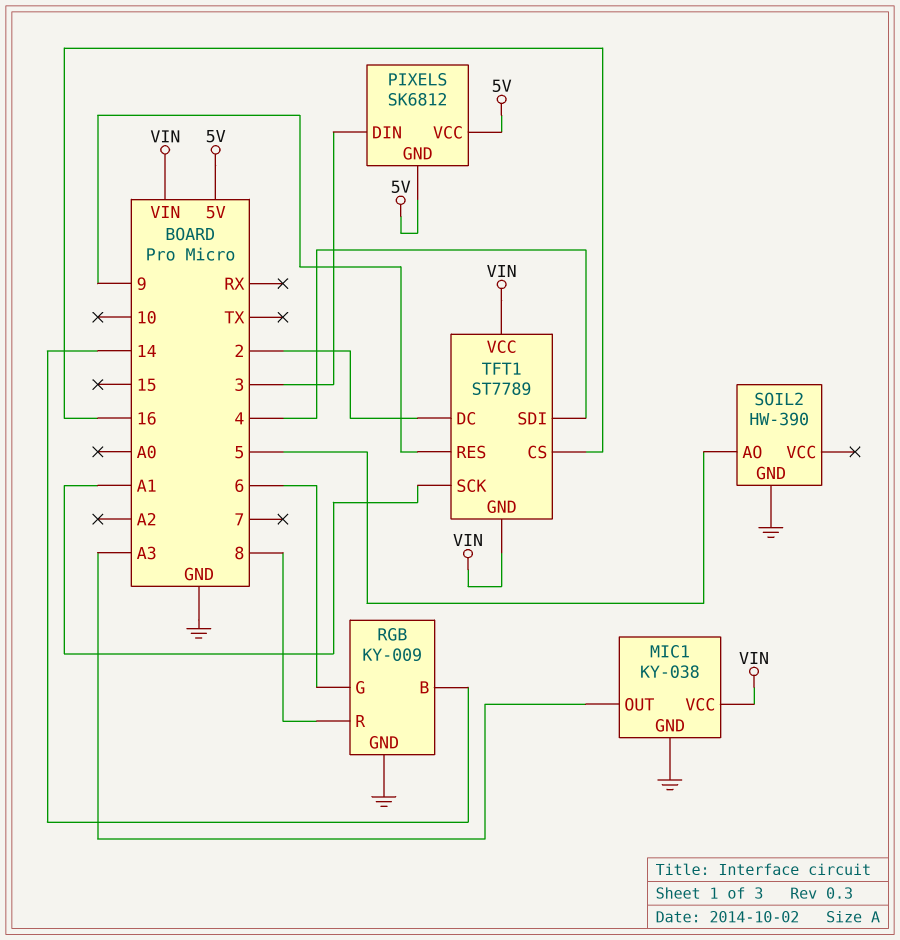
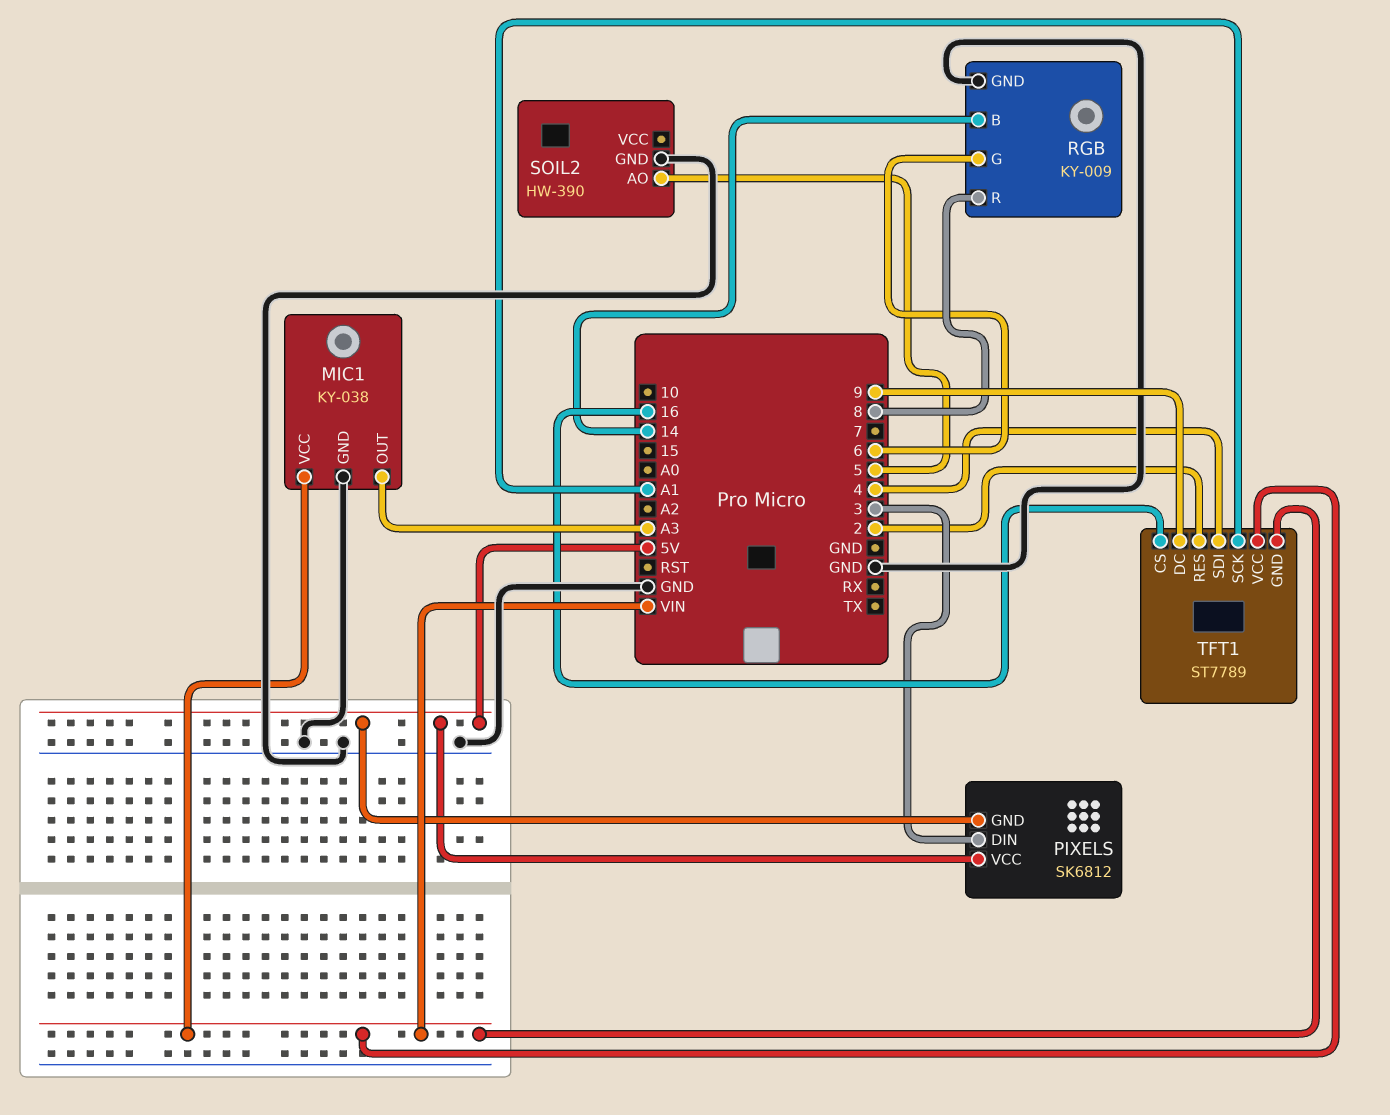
TFT1 pin DC: 2 -> 9
TFT1 pin RES: 9 -> 2

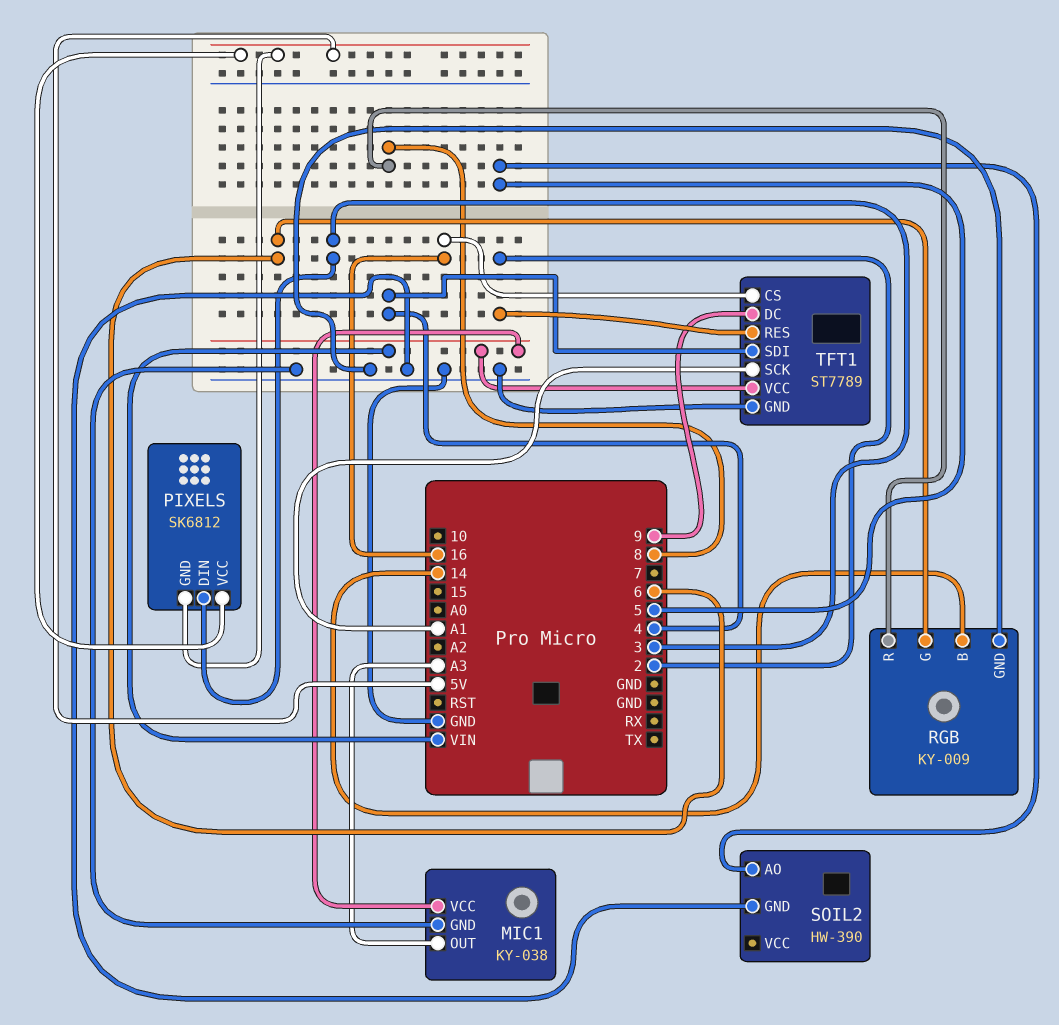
TFT1 pin GND: VIN -> GND

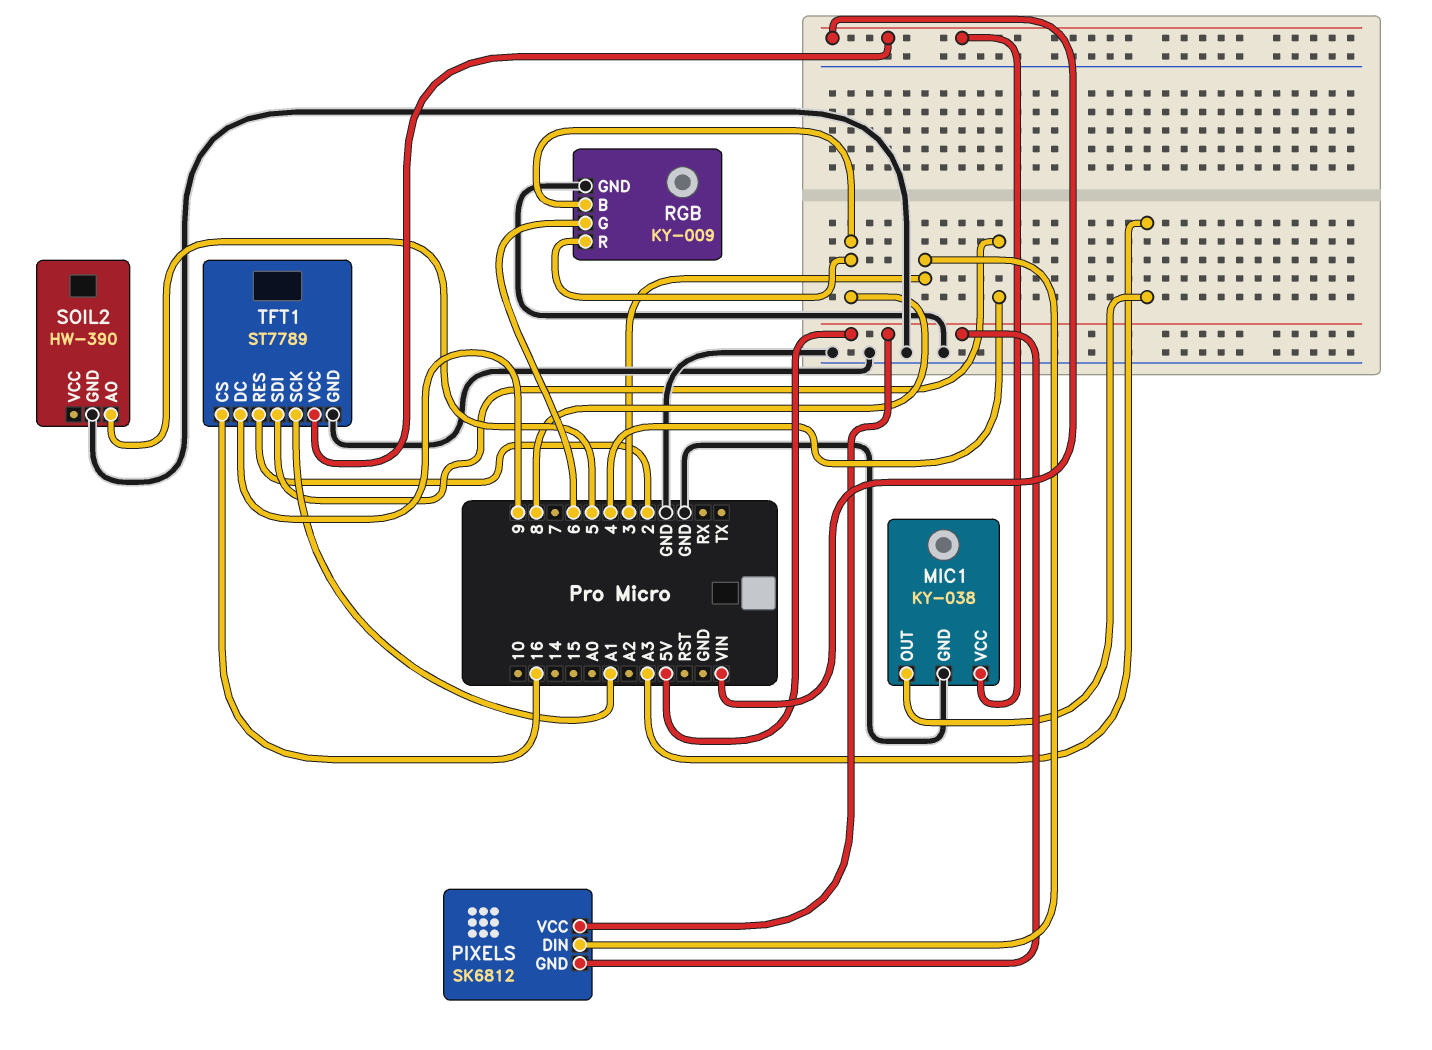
RGB pin B: 14 -> 8

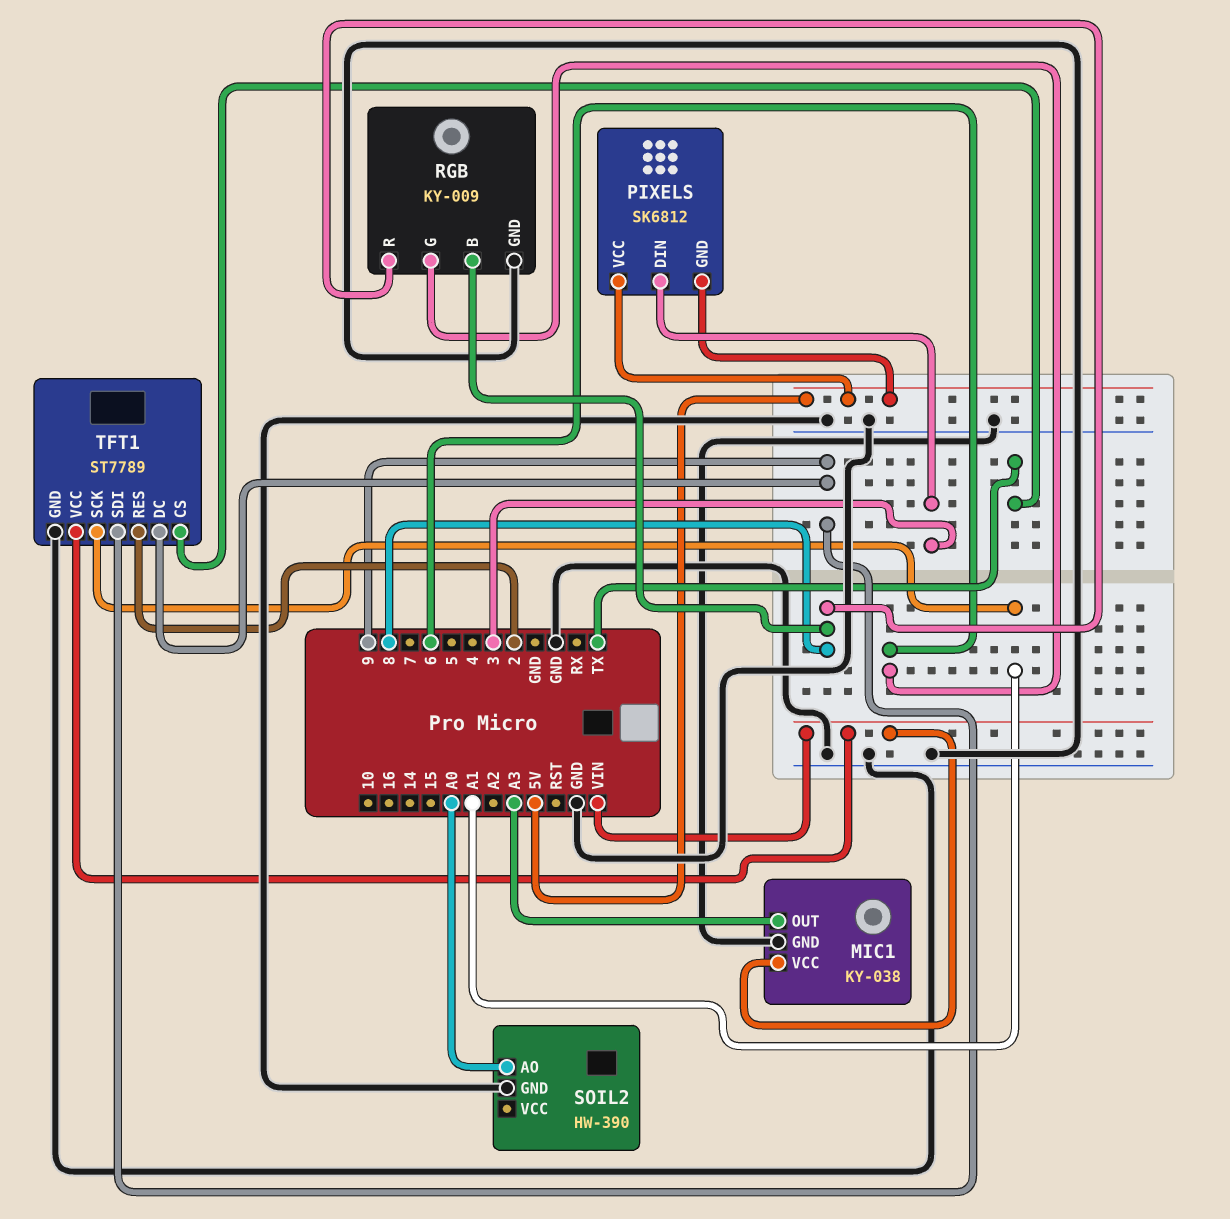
SOIL2 pin AO: 5 -> A0
TFT1 pin CS: 16 -> TX
TFT1 pin SDI: 4 -> 9

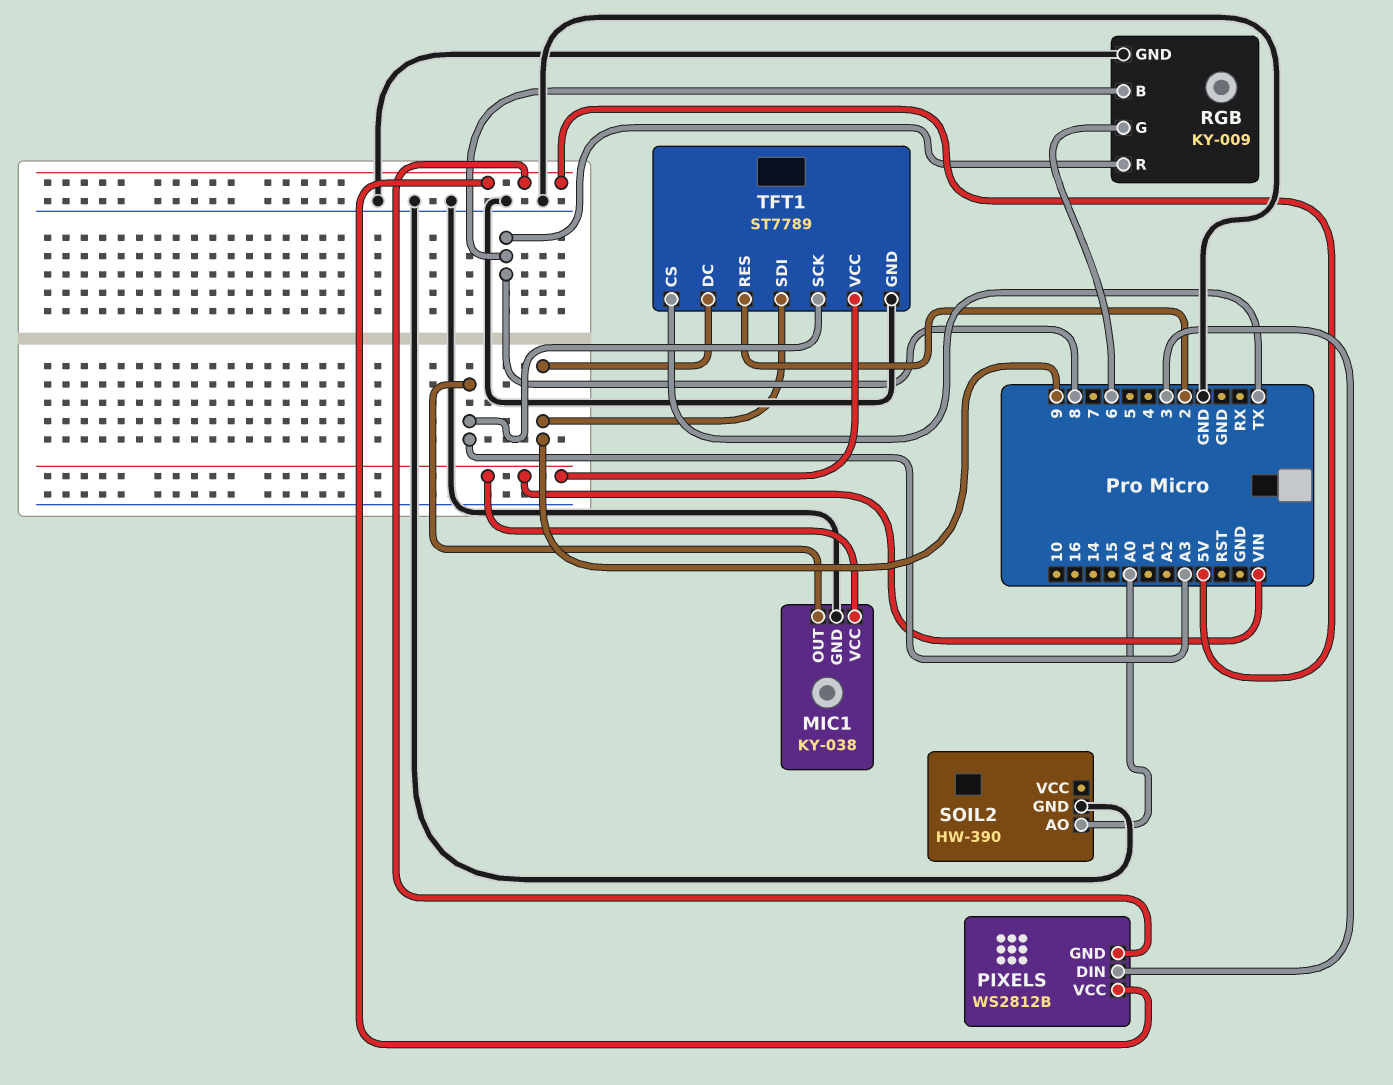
PIXELS: SK6812 -> WS2812B
TFT1 pin SCK: A1 -> A3

